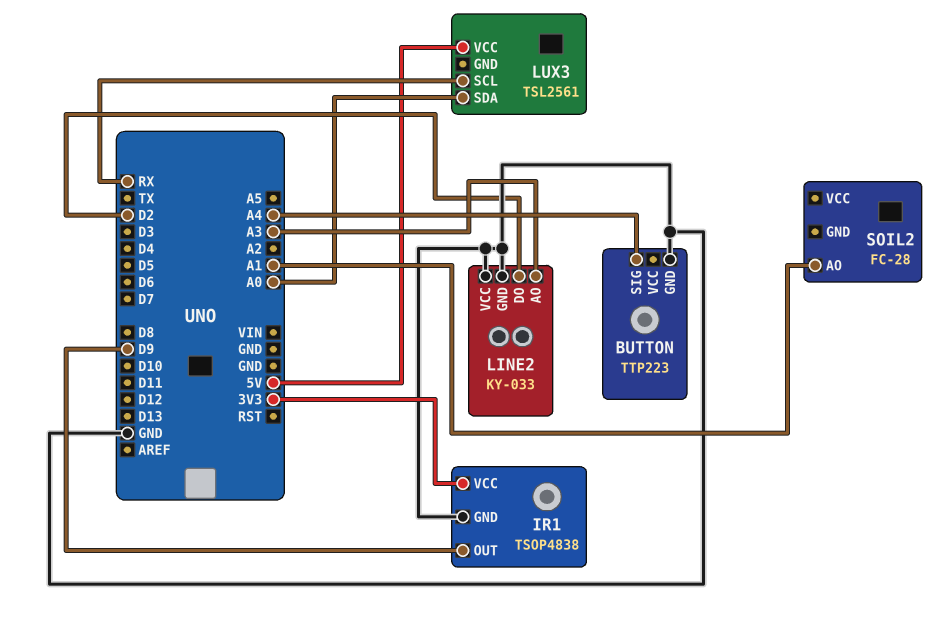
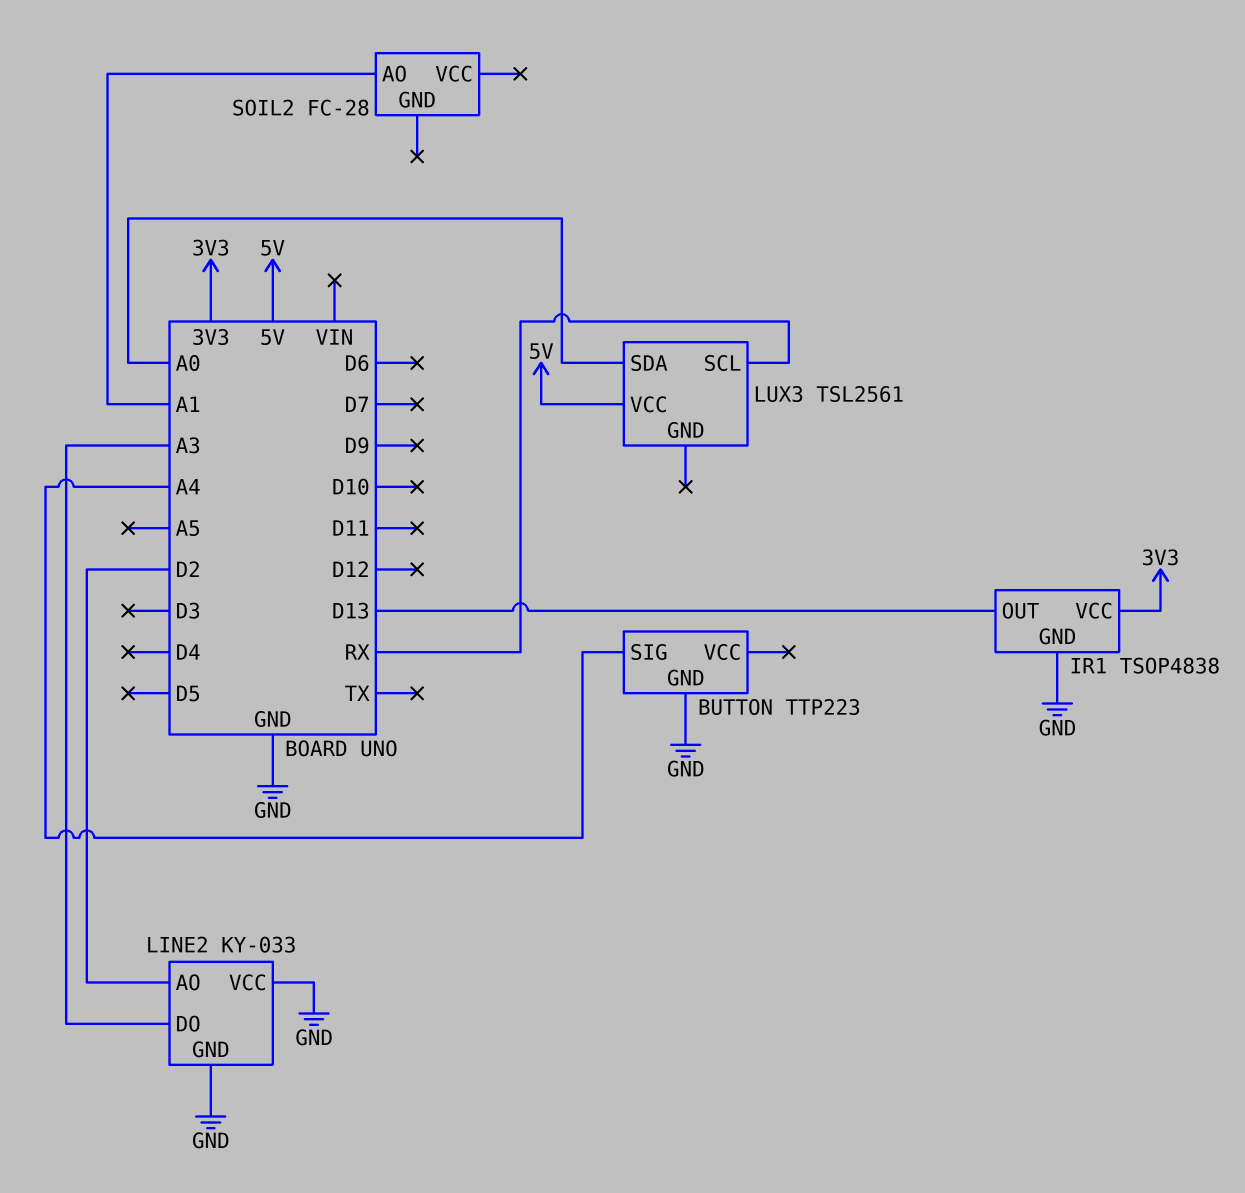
IR1 pin OUT: D9 -> D13
LINE2 pin AO: A3 -> D2
LINE2 pin DO: D2 -> A3

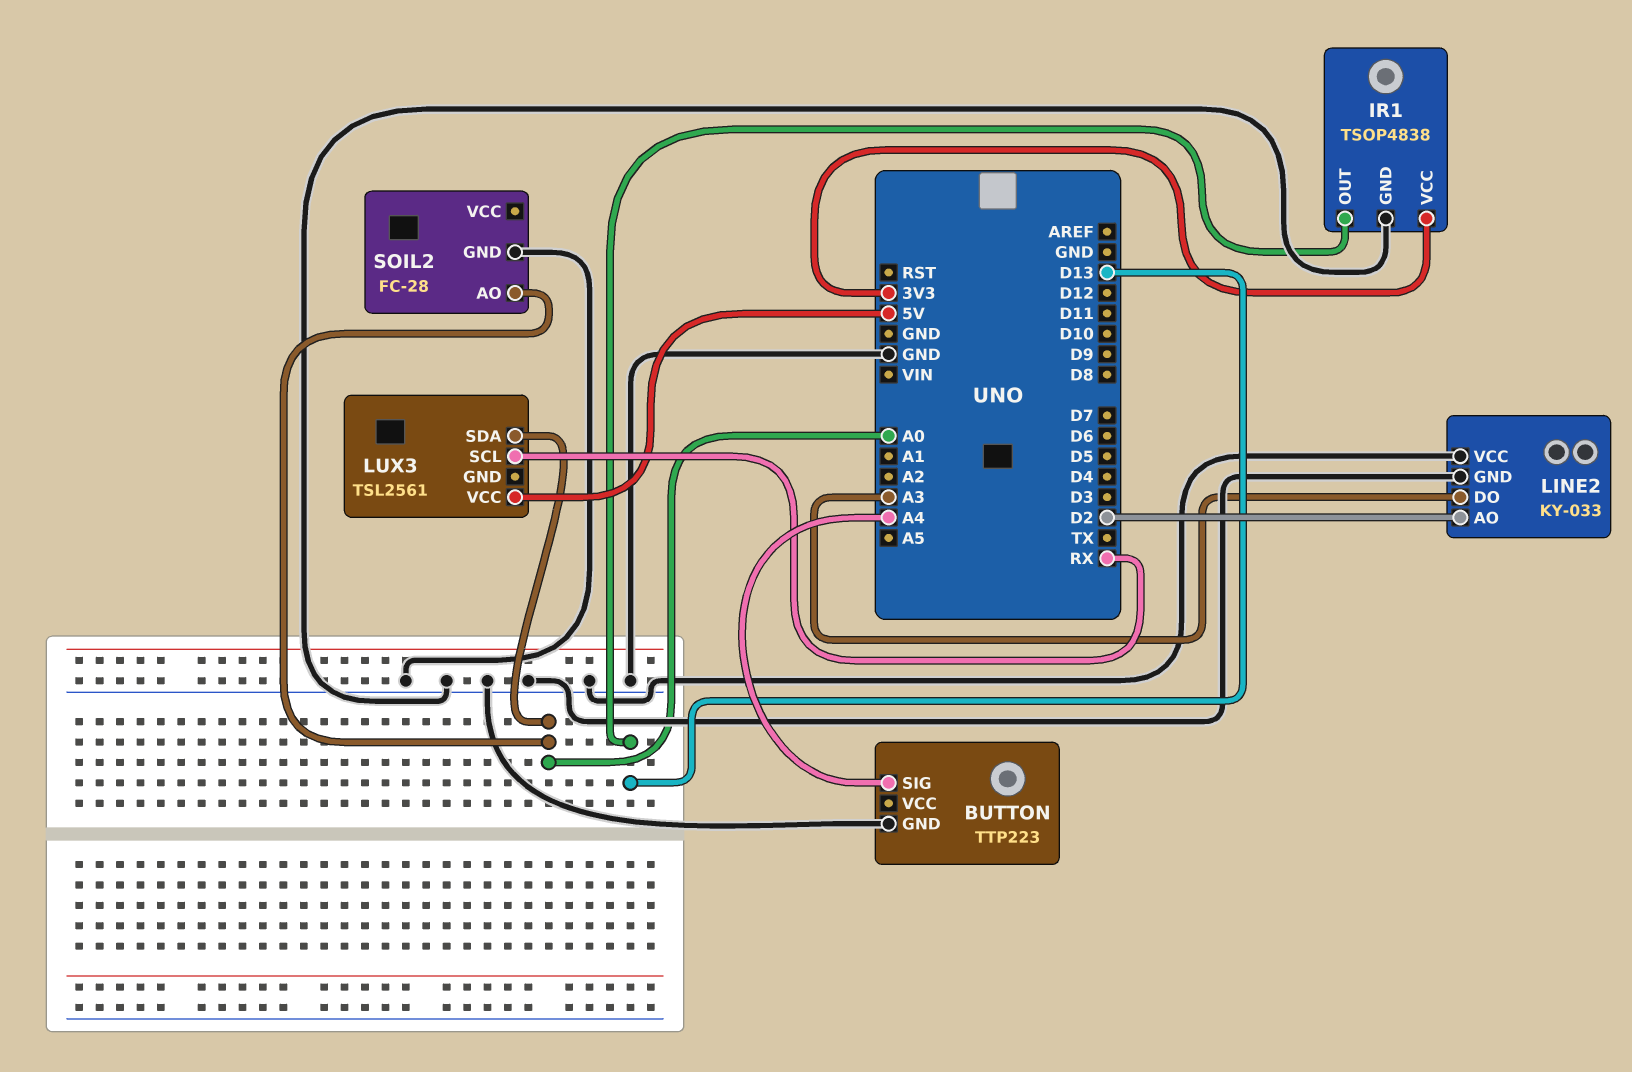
SOIL2 pin AO: A1 -> A0
SOIL2 pin GND: none -> GND

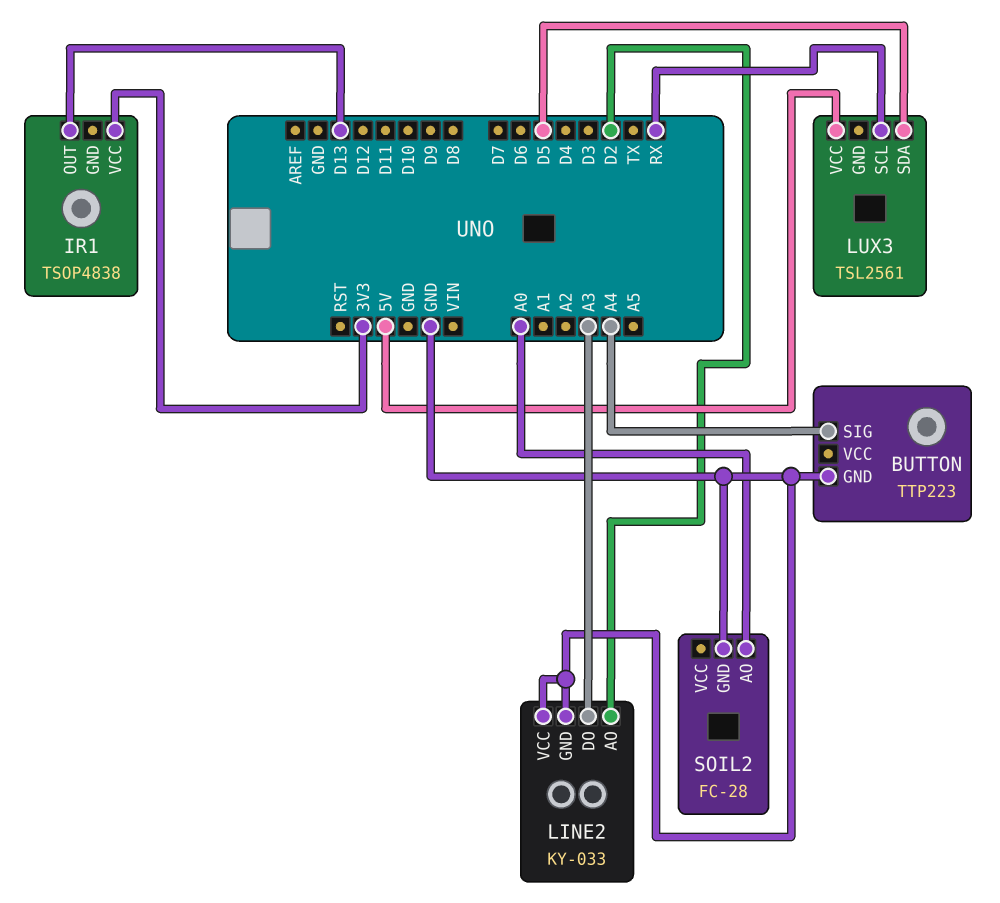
IR1 pin GND: GND -> none
LUX3 pin SDA: A0 -> D5

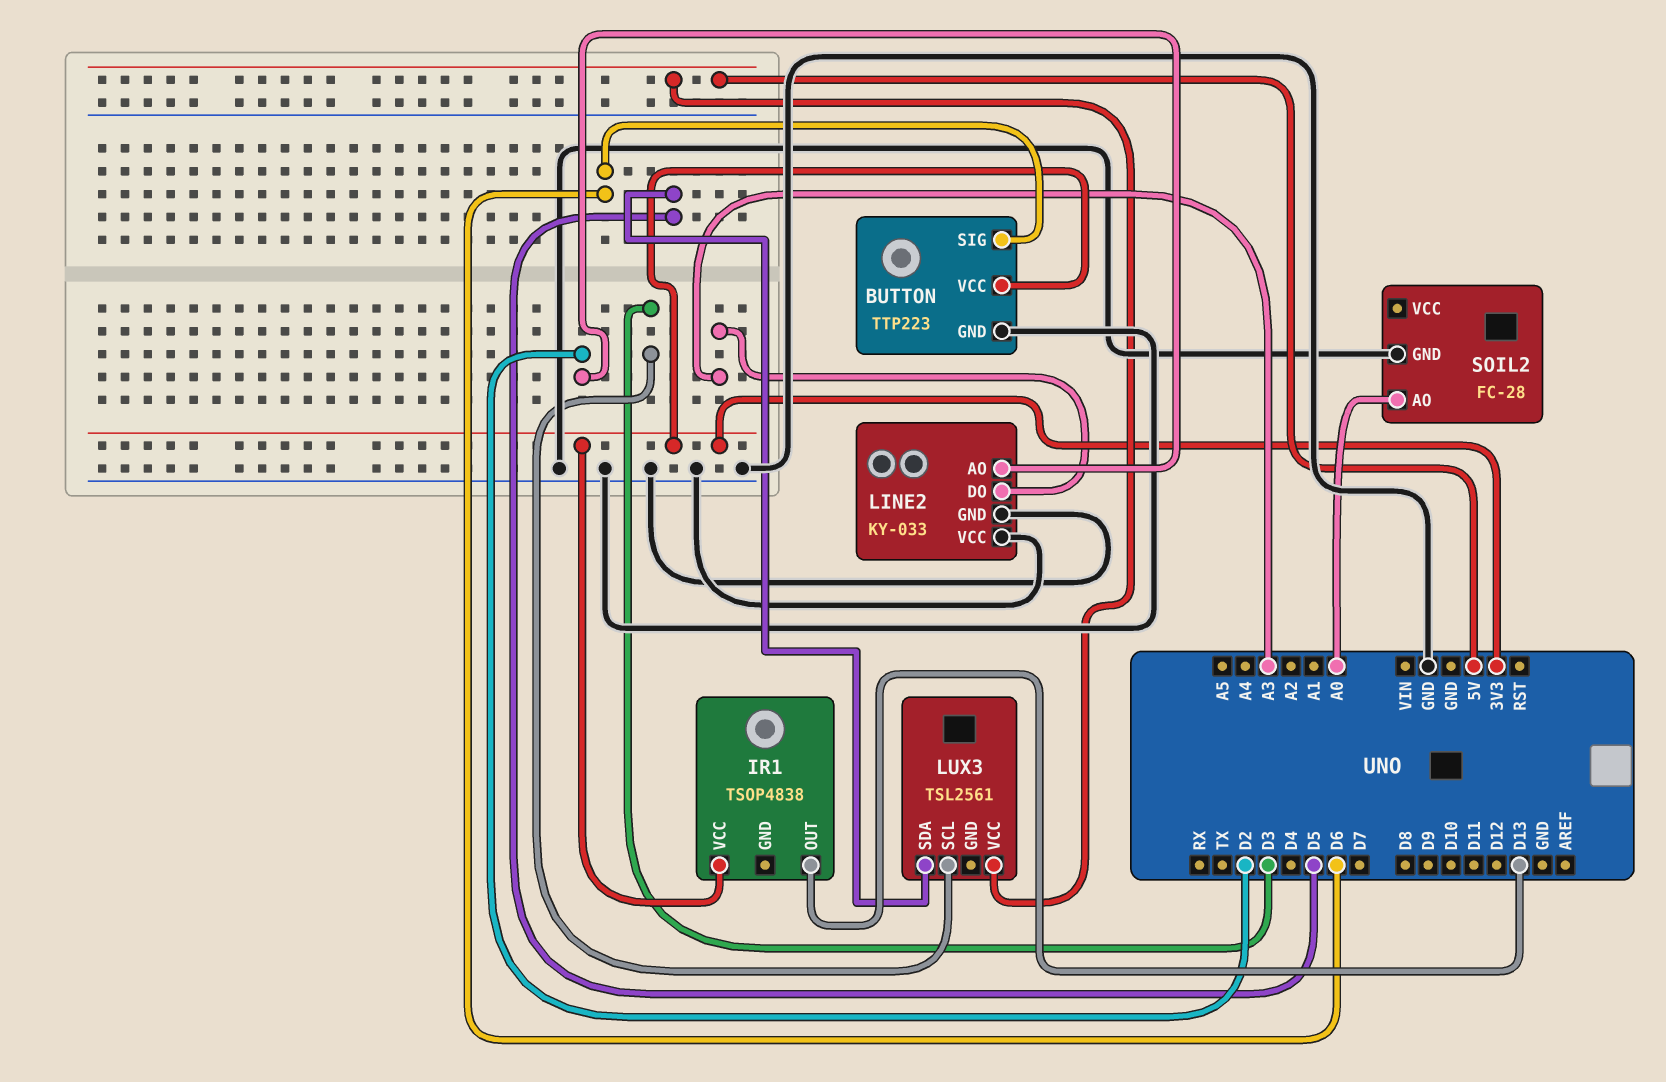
BUTTON pin SIG: A4 -> D6
BUTTON pin VCC: none -> 3V3
LUX3 pin SCL: RX -> D3

